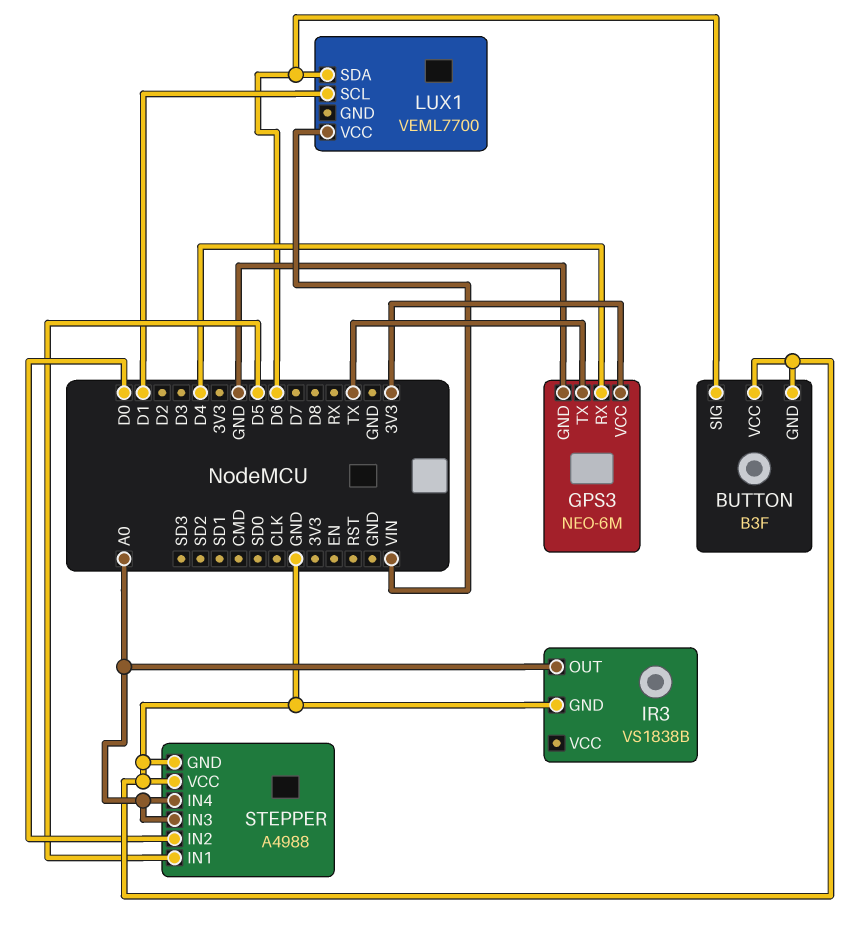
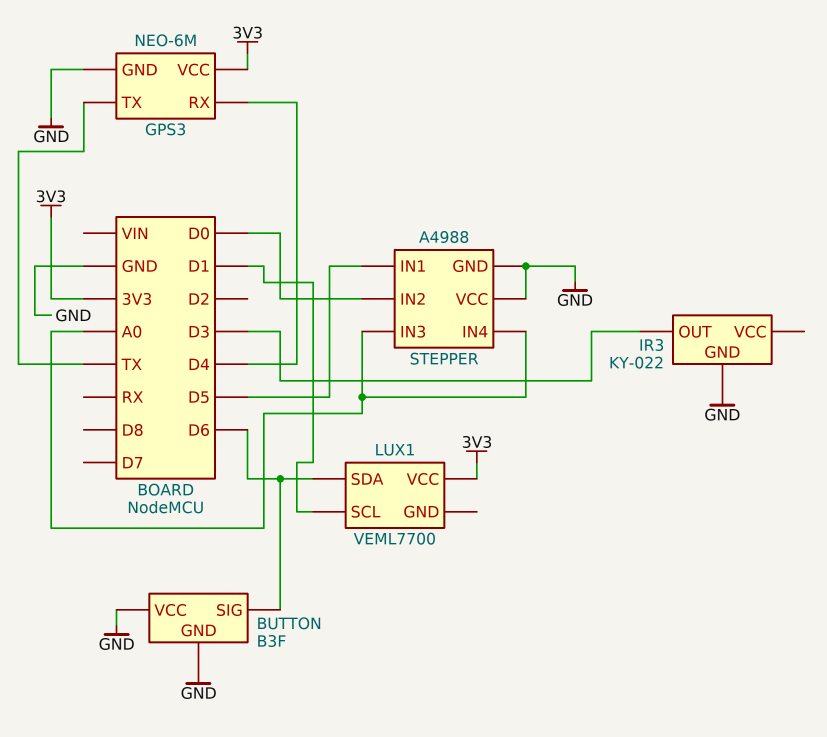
IR3: VS1838B -> KY-022
IR3 pin OUT: A0 -> D3
LUX1 pin VCC: VIN -> 3V3

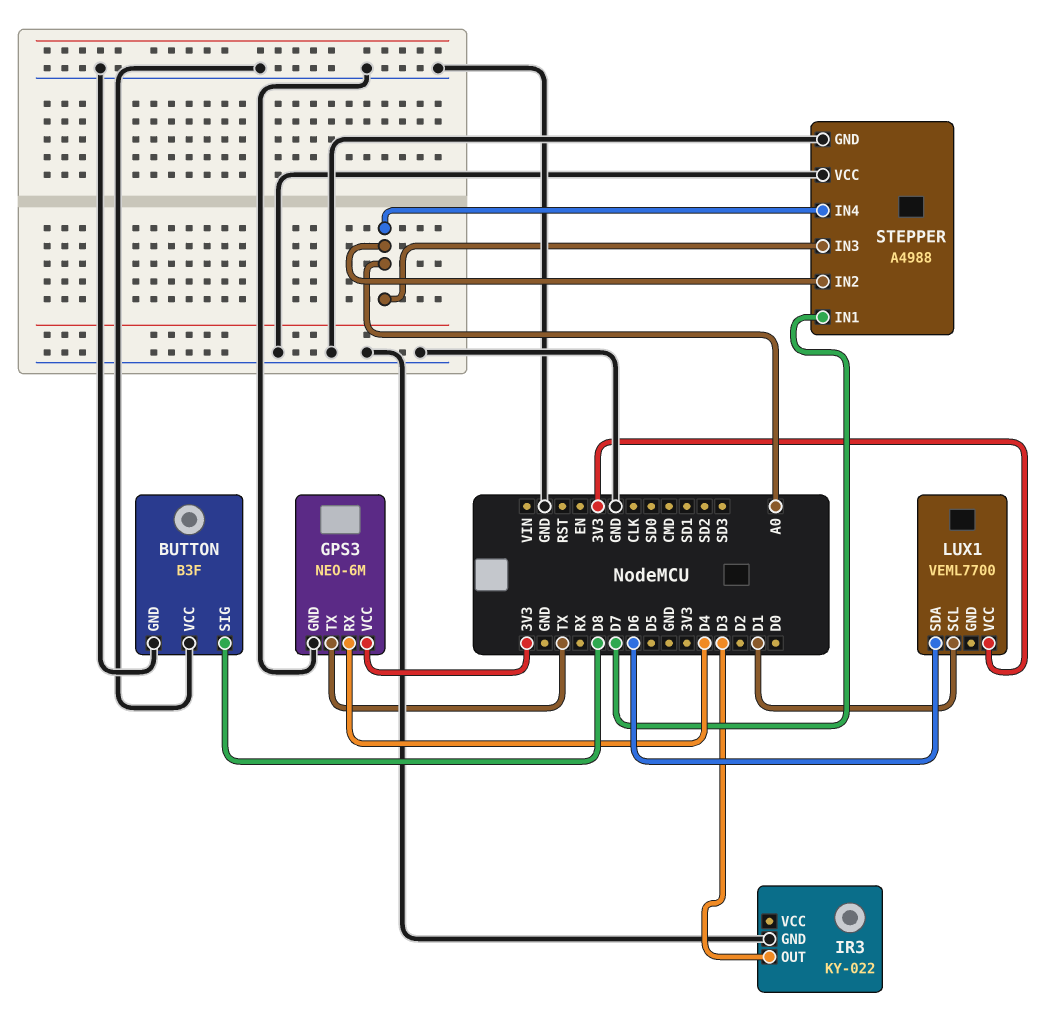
BUTTON pin SIG: D6 -> D8
STEPPER pin IN1: D5 -> D7
STEPPER pin IN2: D0 -> A0

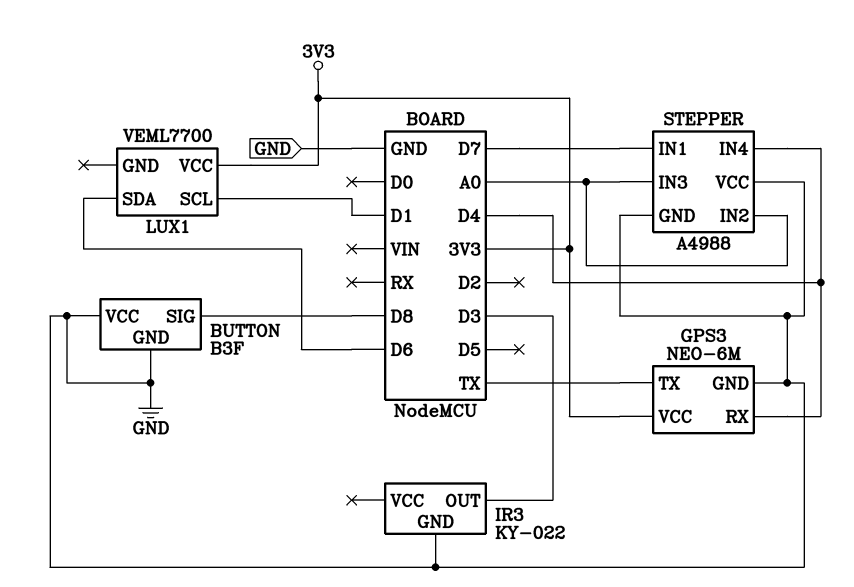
STEPPER pin IN4: A0 -> D4

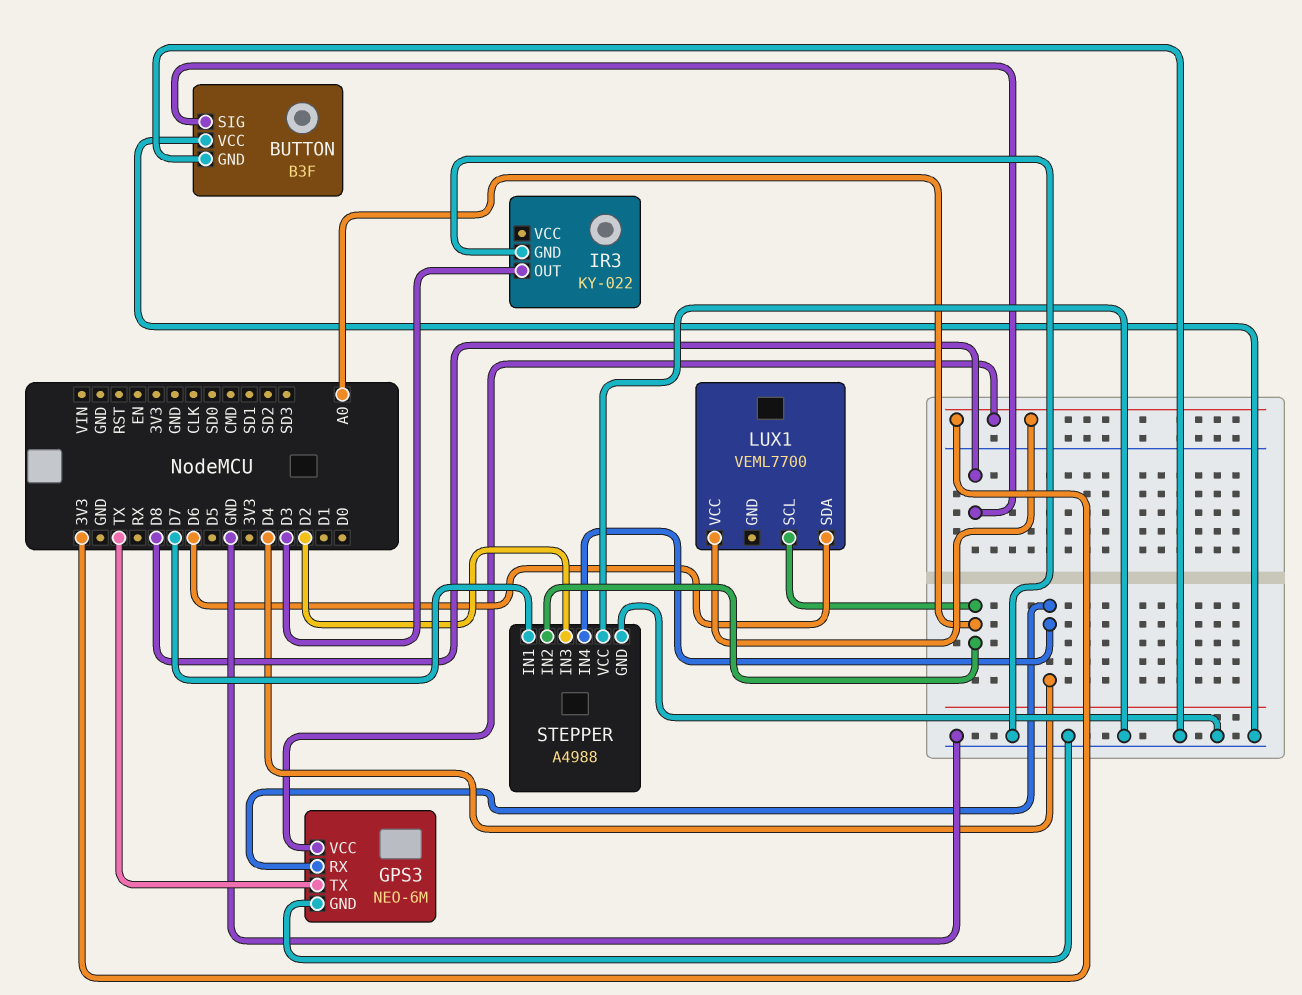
LUX1 pin SCL: D1 -> A0
STEPPER pin IN3: A0 -> D2

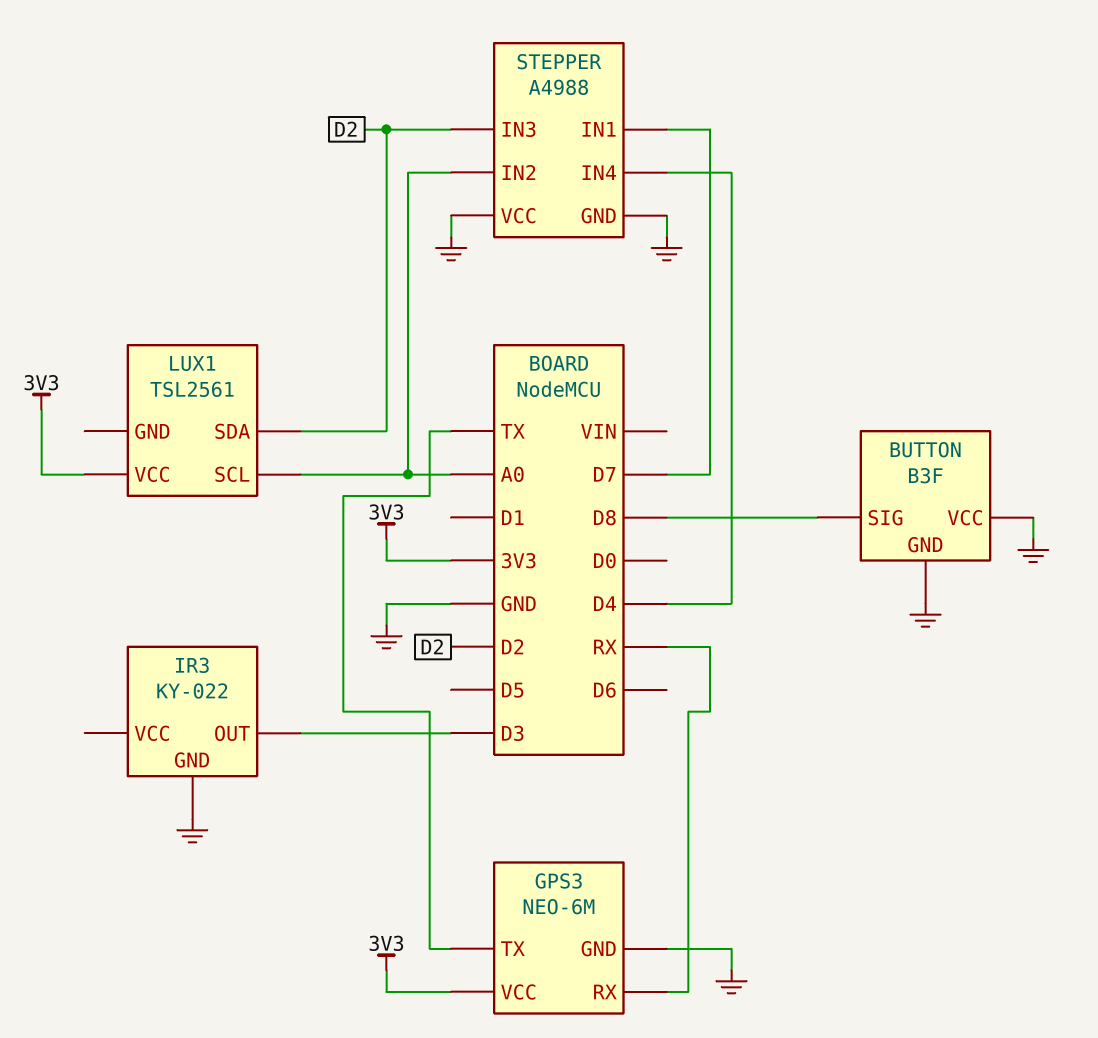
GPS3 pin RX: D4 -> RX
LUX1: VEML7700 -> TSL2561
LUX1 pin SDA: D6 -> D2

